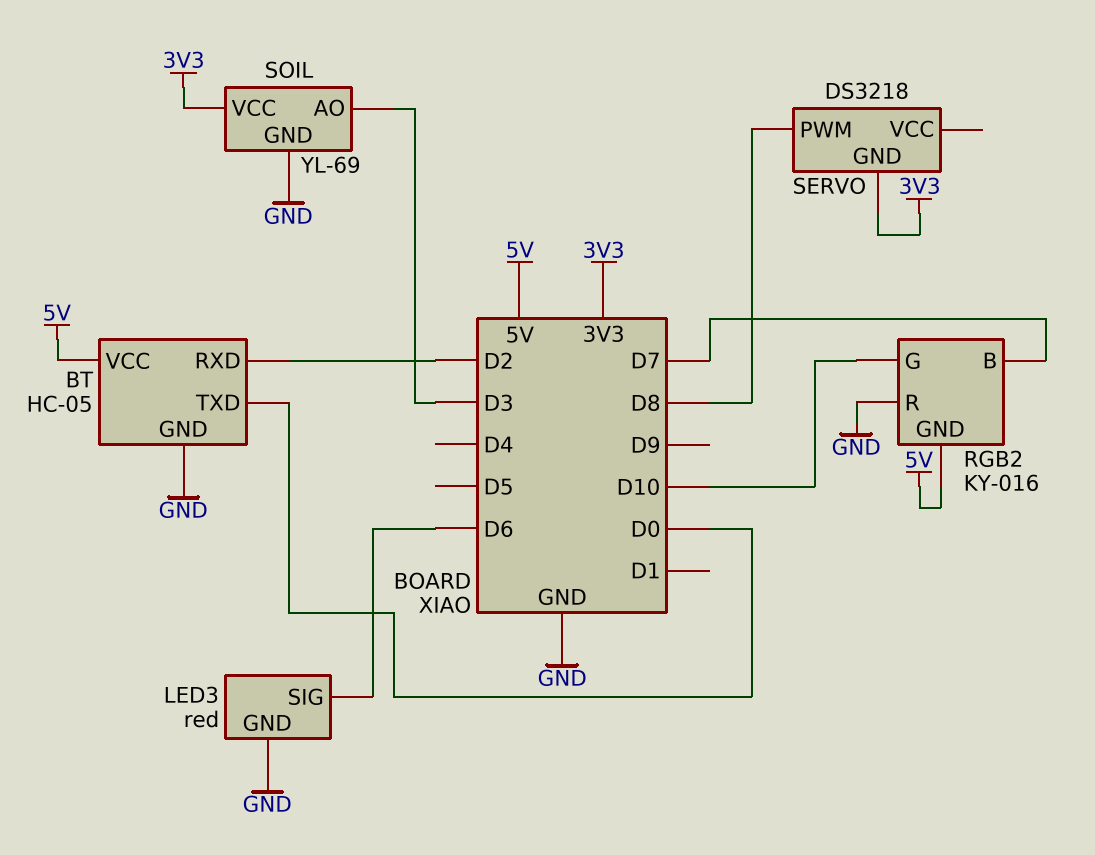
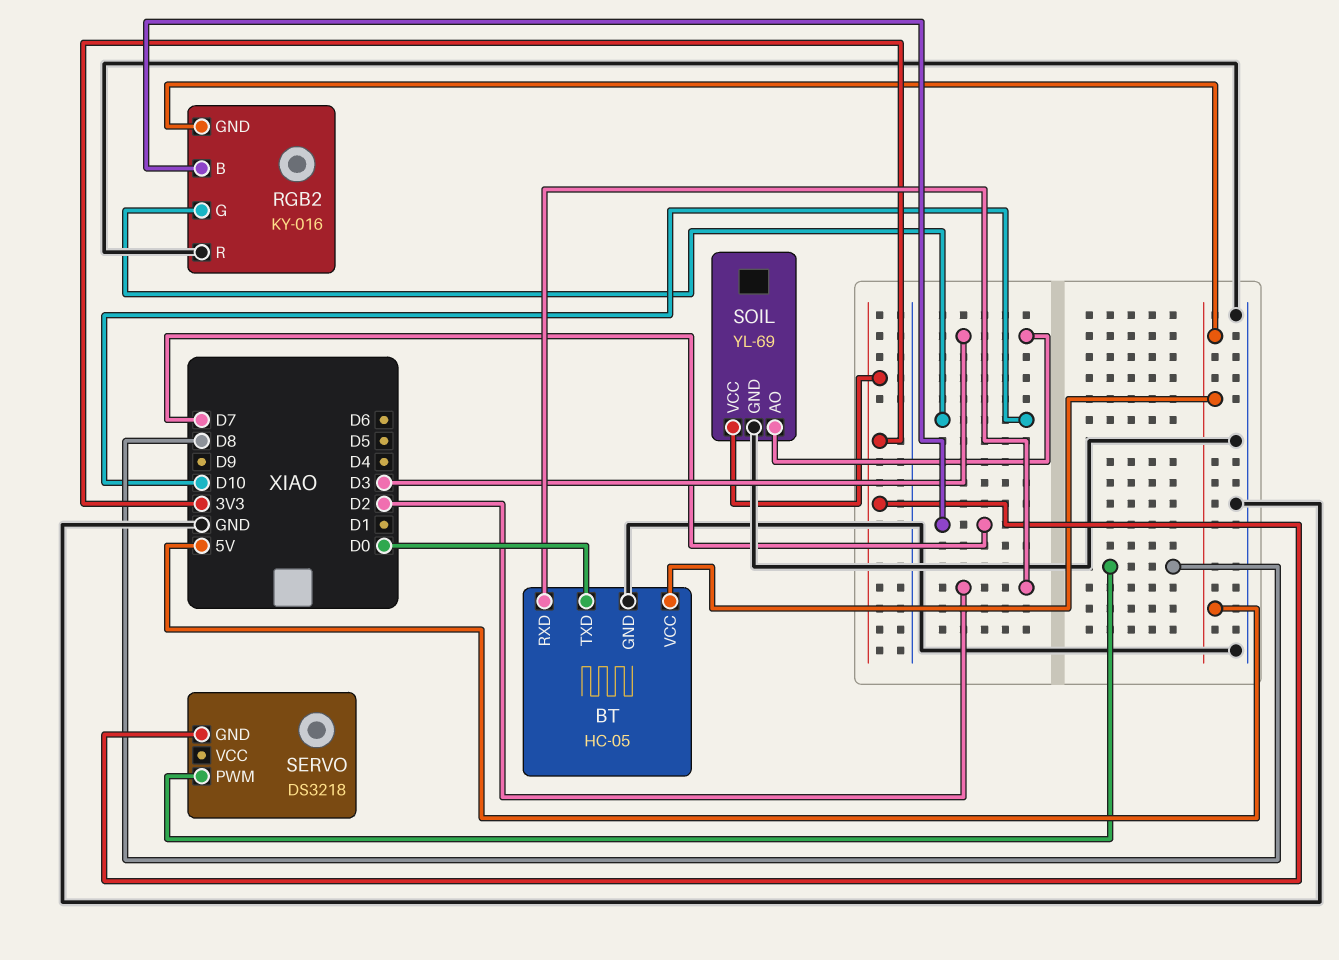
LED3: red -> none
LED3 pin GND: GND -> none
LED3 pin SIG: D6 -> none

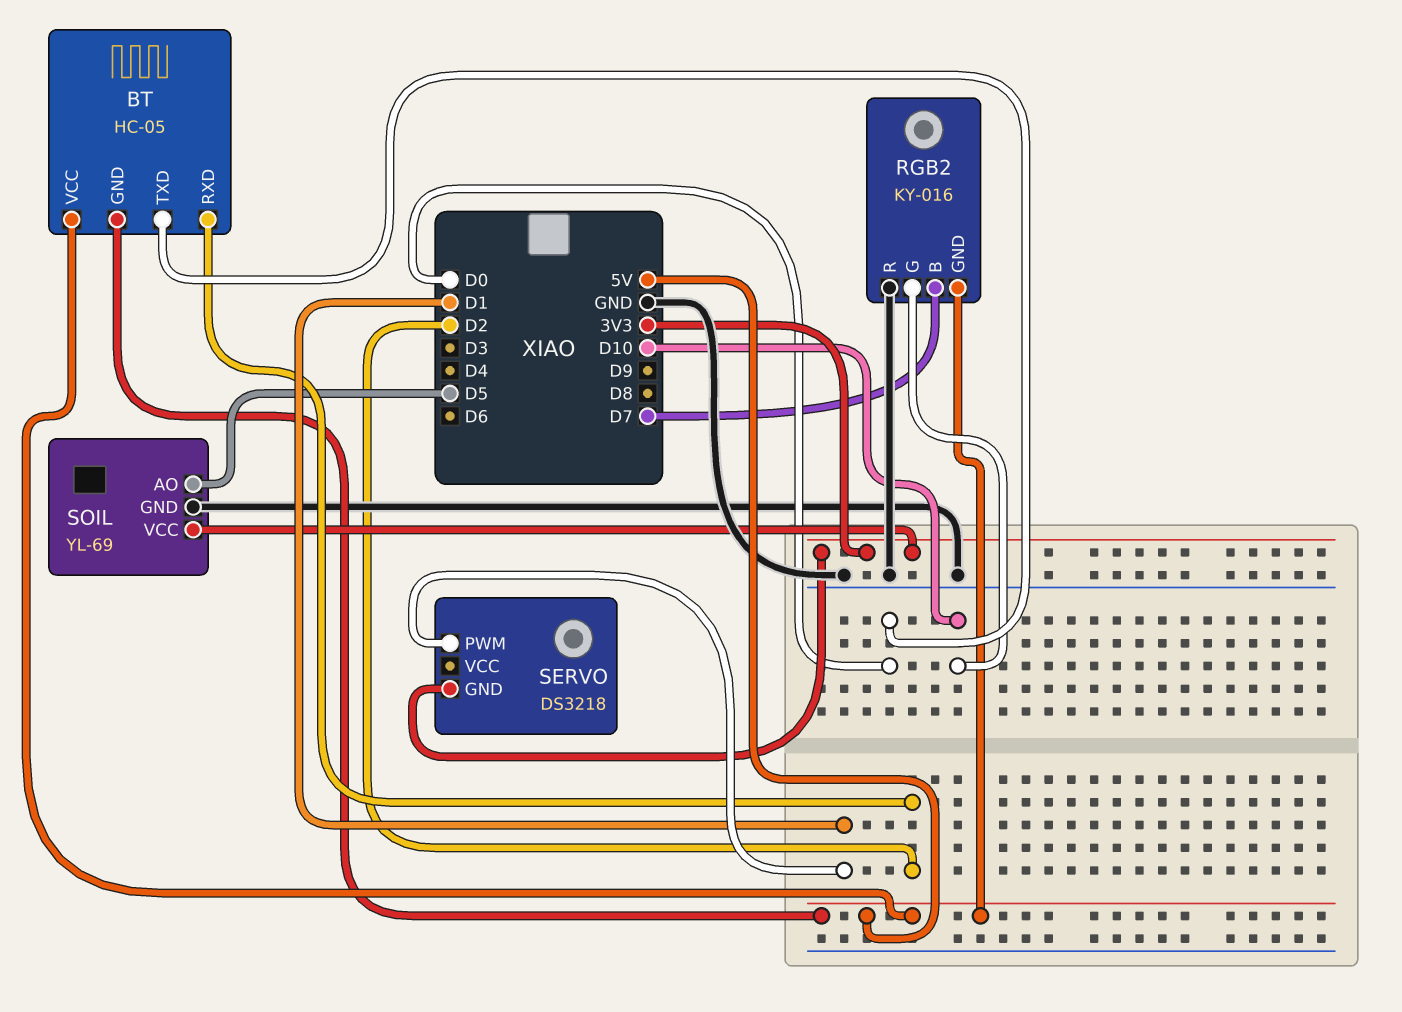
BT pin GND: GND -> 5V
SERVO pin PWM: D8 -> D1
SOIL pin AO: D3 -> D5

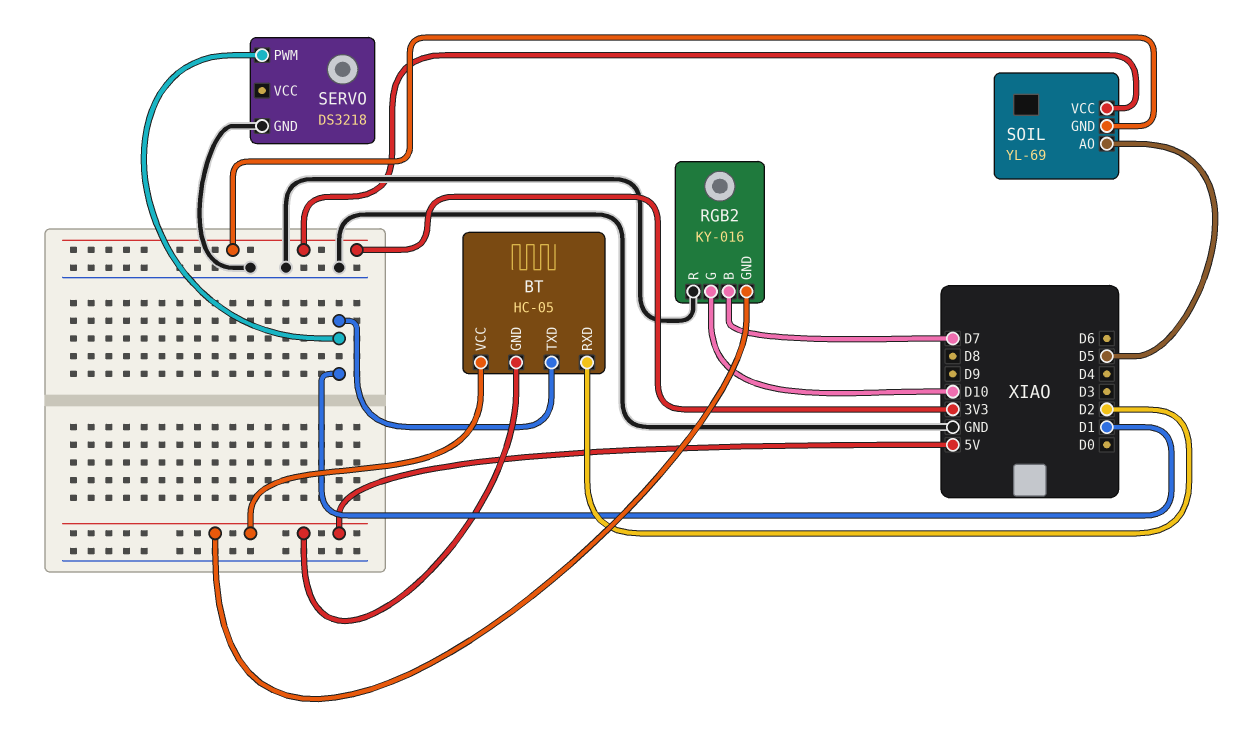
BT pin TXD: D0 -> D1
SERVO pin GND: 3V3 -> GND
SOIL pin GND: GND -> 3V3

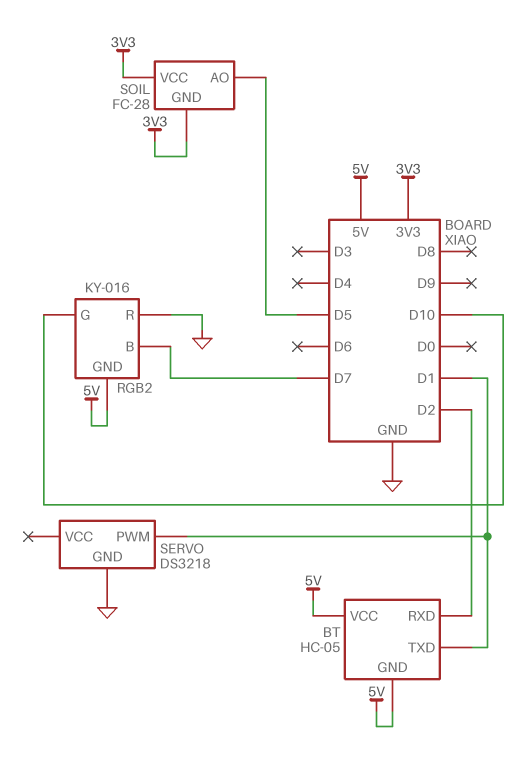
SOIL: YL-69 -> FC-28

